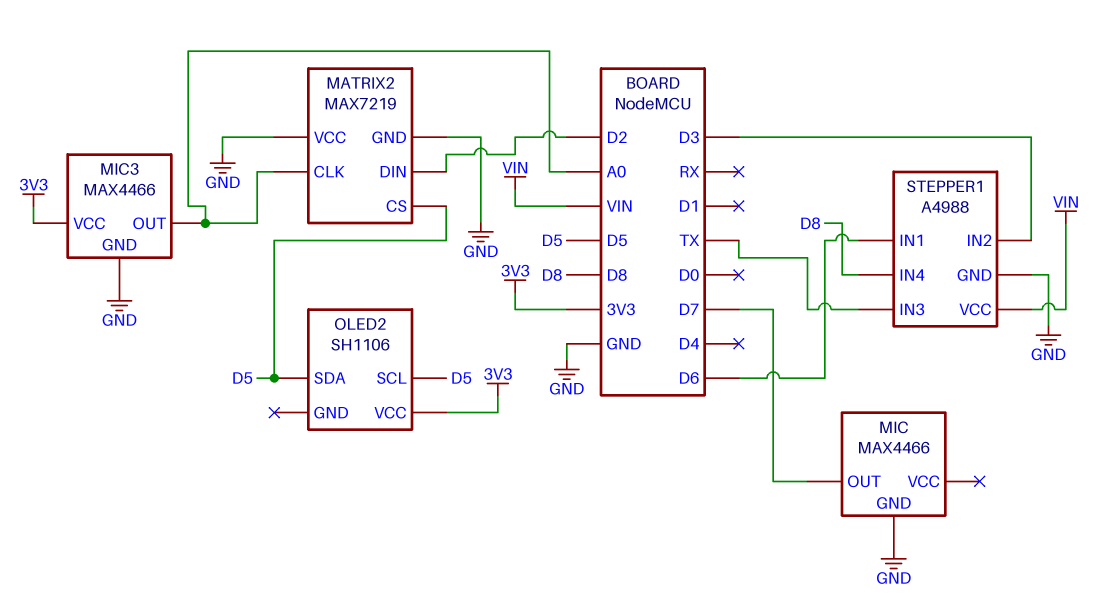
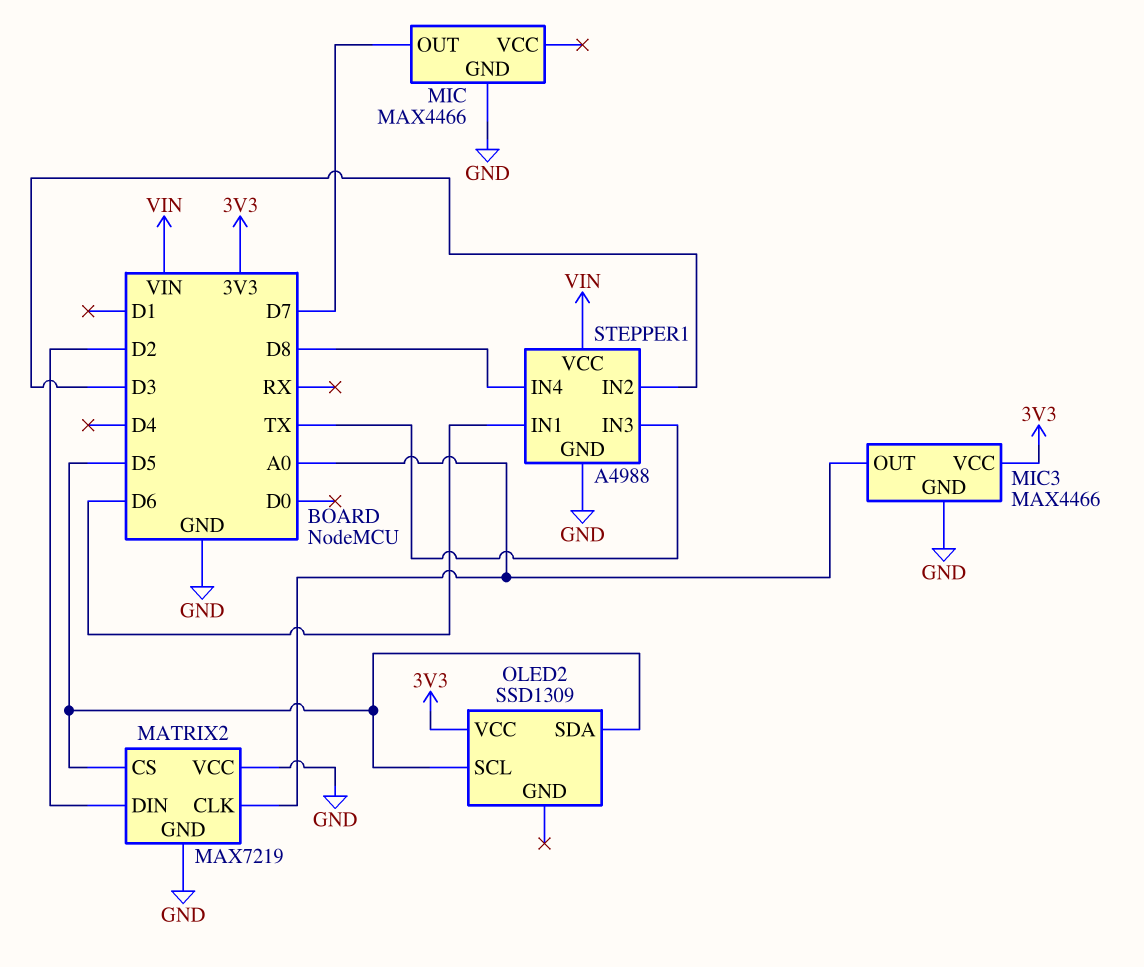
OLED2: SH1106 -> SSD1309

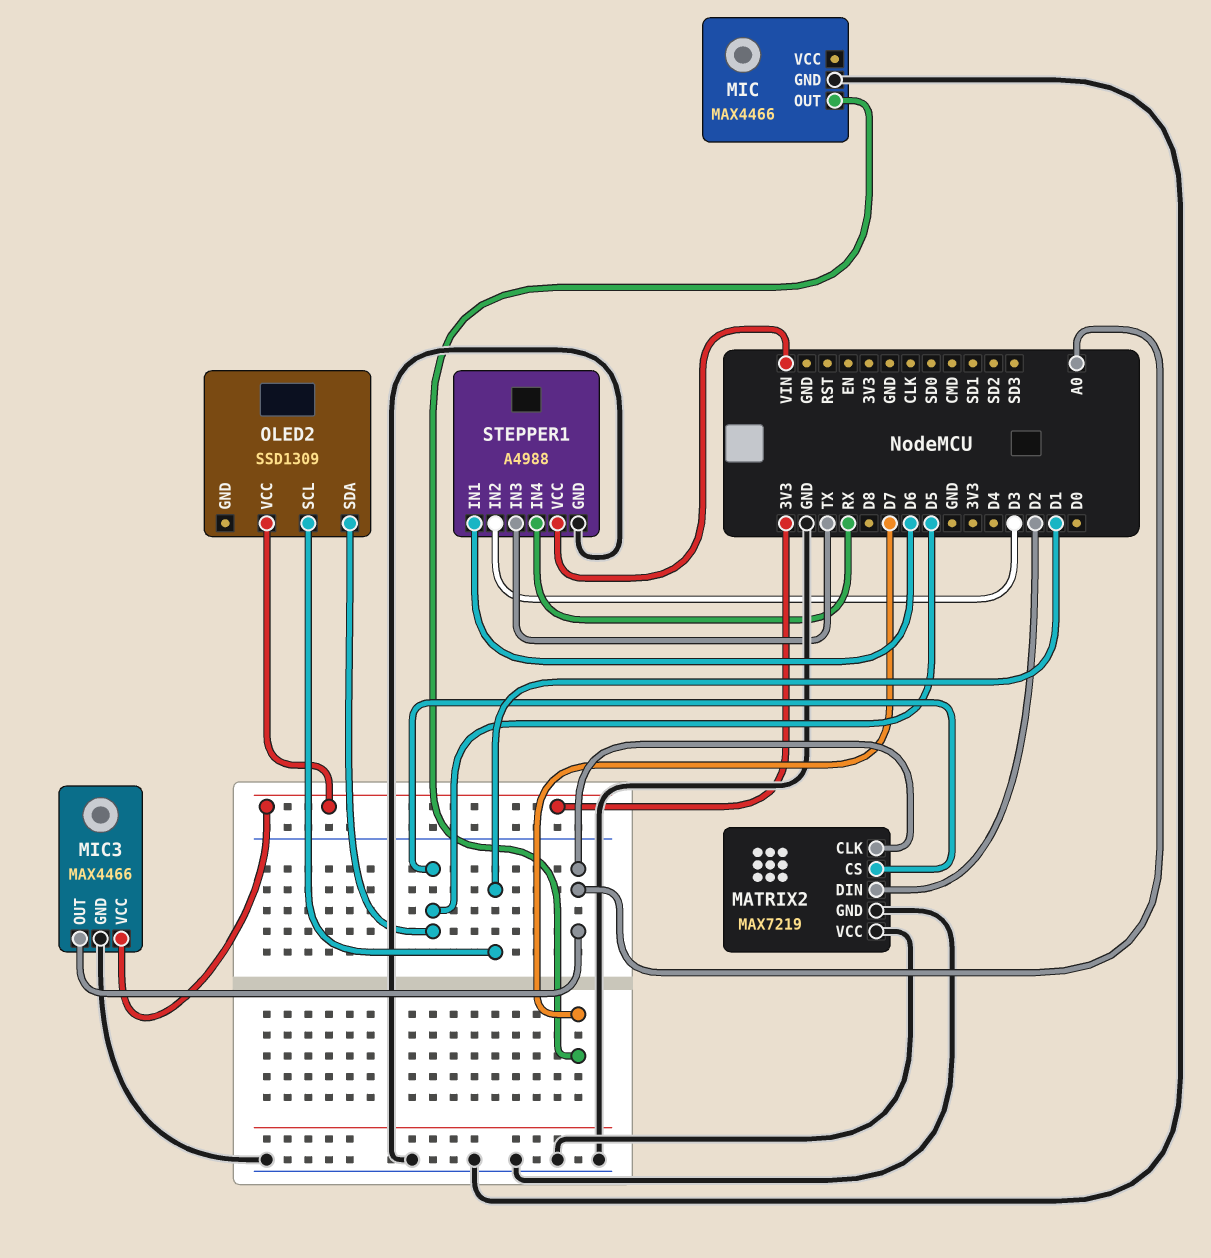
OLED2 pin SCL: D5 -> D1
STEPPER1 pin IN4: D8 -> RX

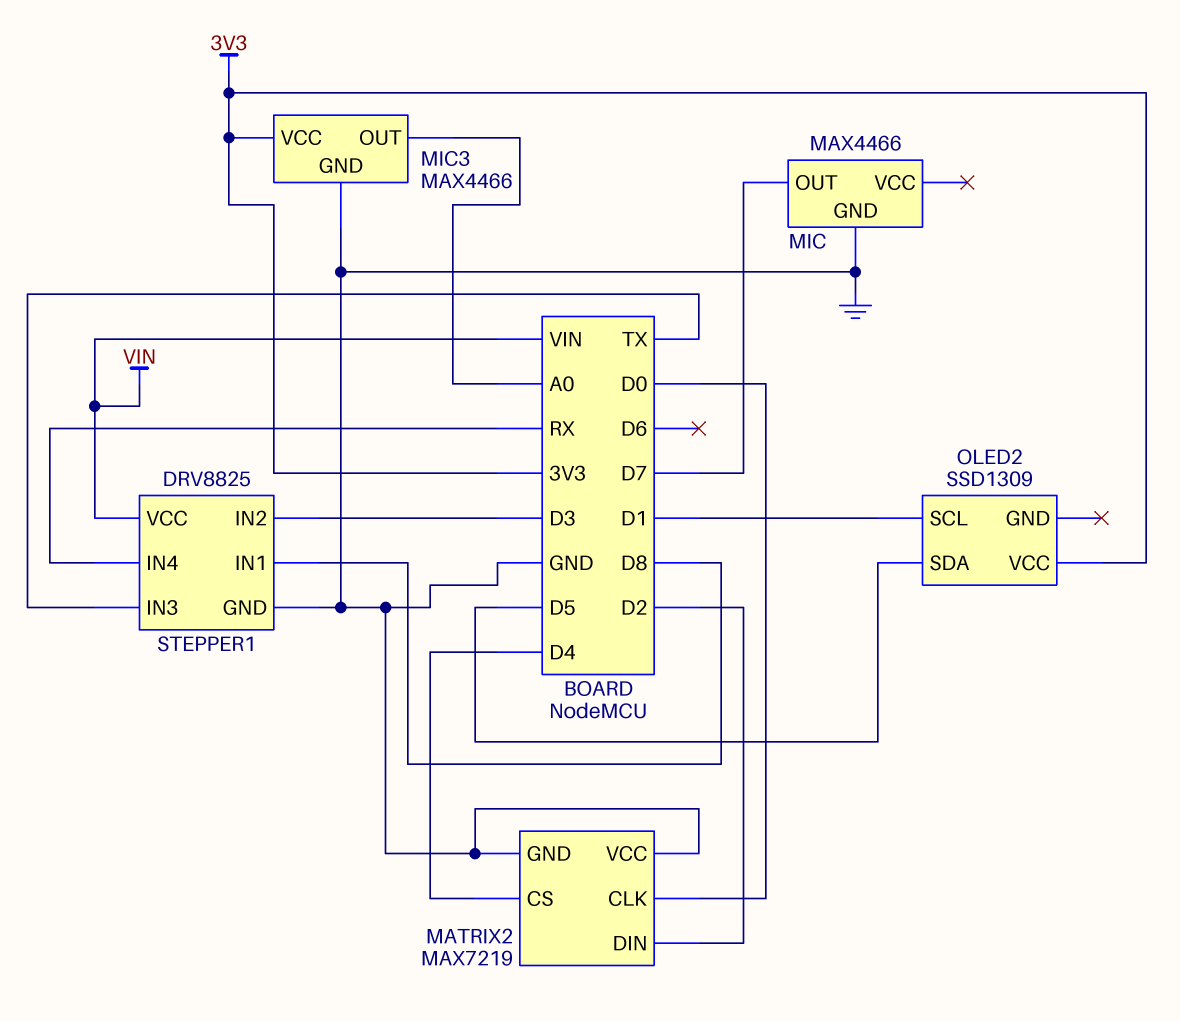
MATRIX2 pin CLK: A0 -> D0
MATRIX2 pin CS: D5 -> D4
STEPPER1: A4988 -> DRV8825
STEPPER1 pin IN1: D6 -> D8

